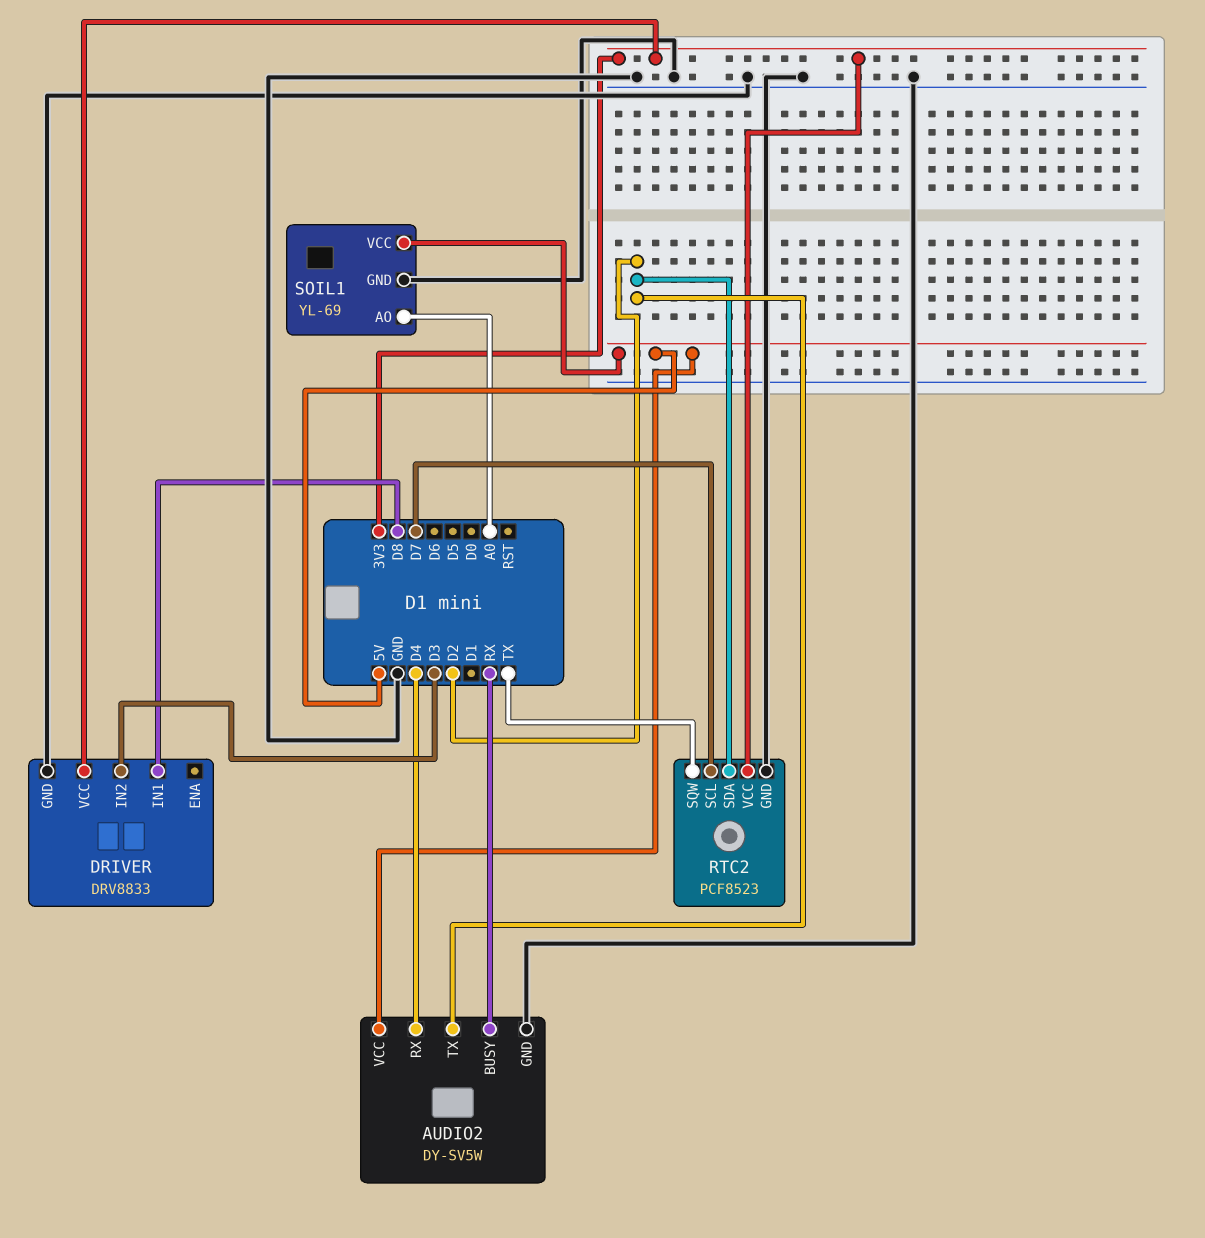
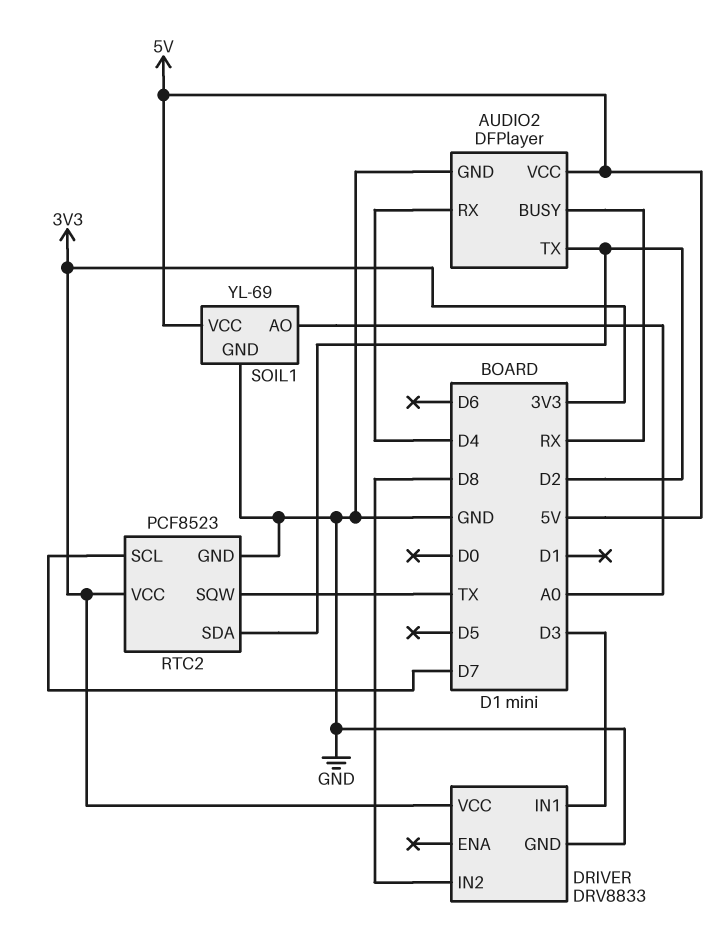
AUDIO2: DY-SV5W -> DFPlayer
DRIVER pin IN1: D8 -> D3
DRIVER pin IN2: D3 -> D8

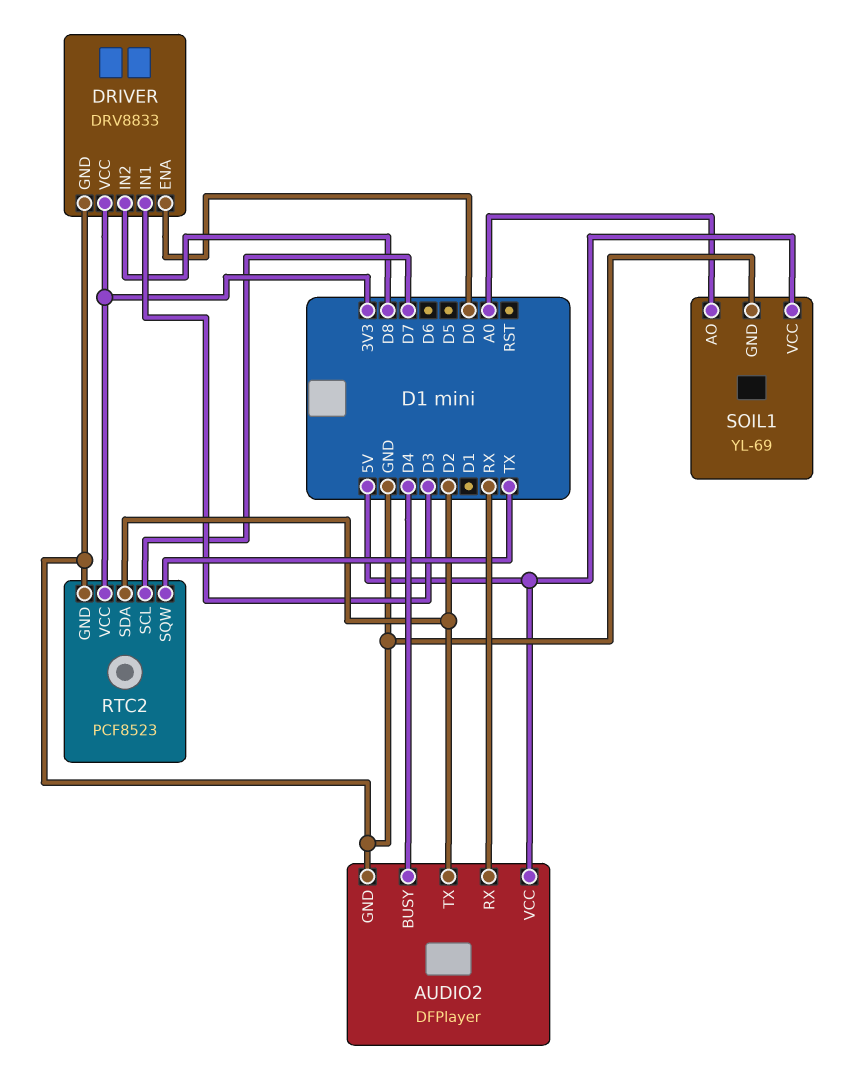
AUDIO2 pin BUSY: RX -> D4
AUDIO2 pin RX: D4 -> RX
DRIVER pin ENA: none -> D0

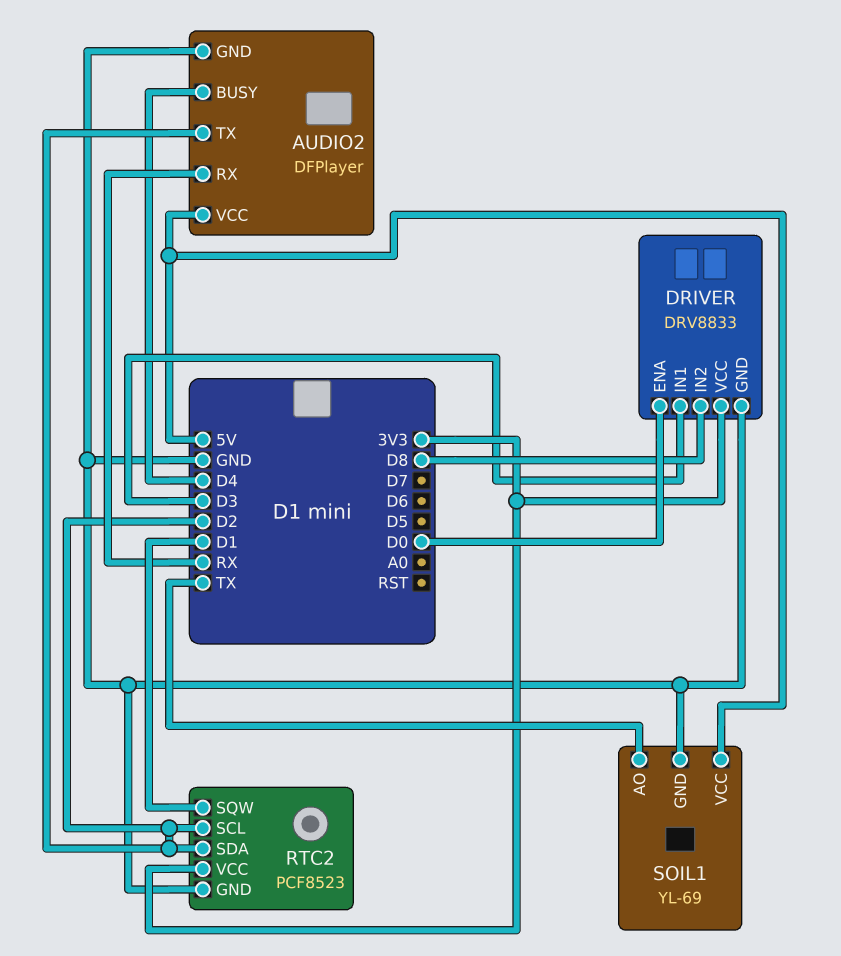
RTC2 pin SCL: D7 -> D2
RTC2 pin SQW: TX -> D1
SOIL1 pin AO: A0 -> TX

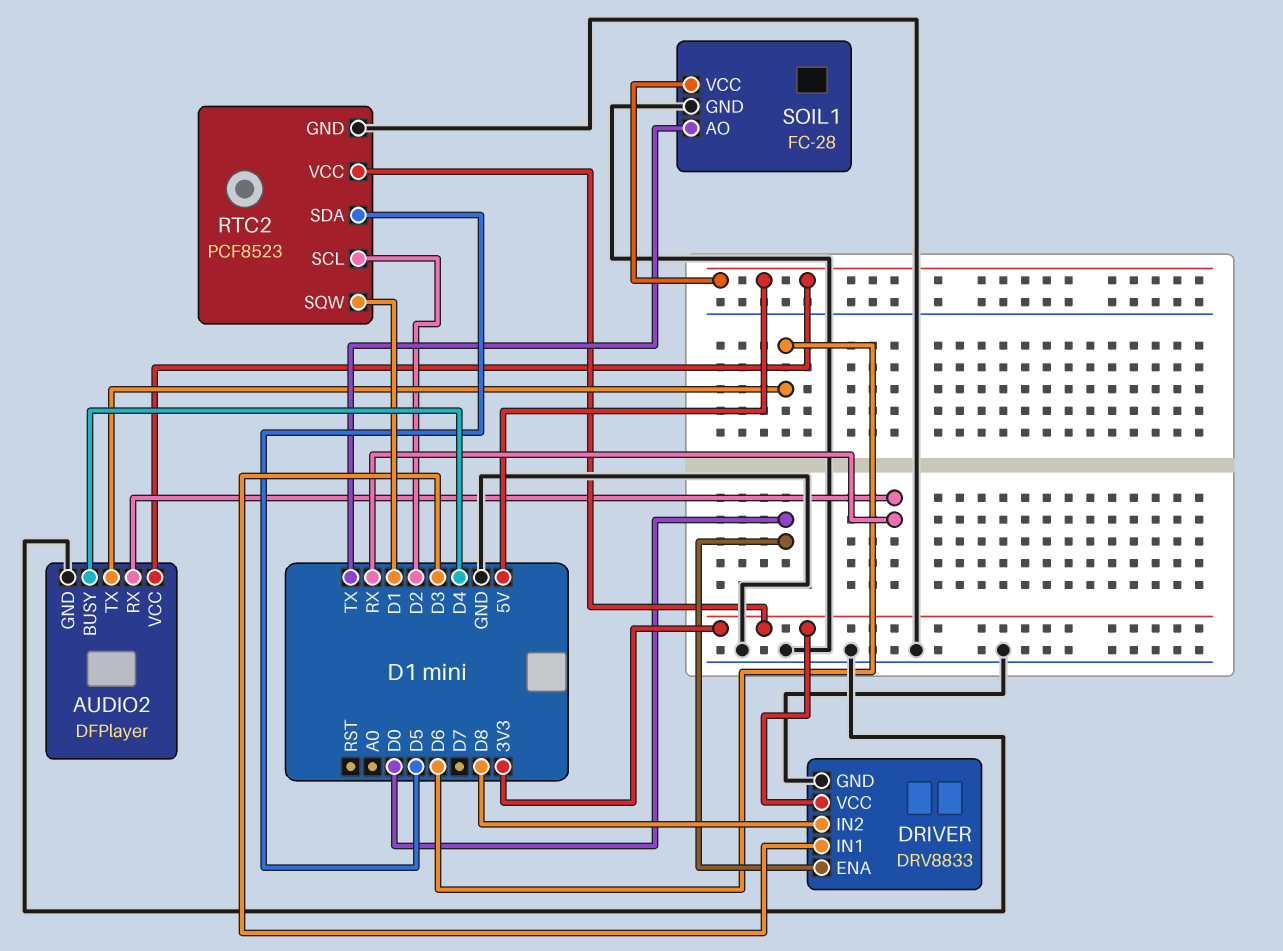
AUDIO2 pin TX: D2 -> D6
RTC2 pin SDA: D2 -> D5
SOIL1: YL-69 -> FC-28

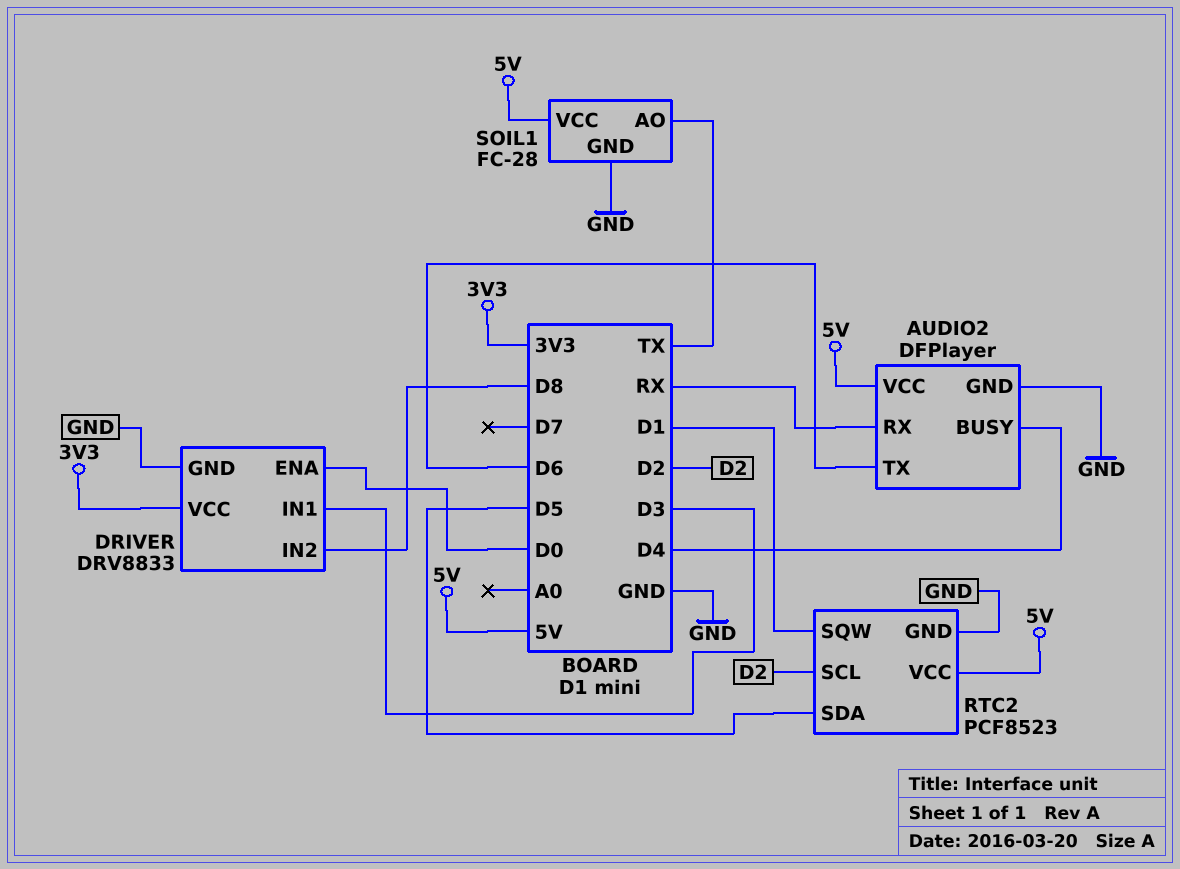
RTC2 pin VCC: 3V3 -> 5V

